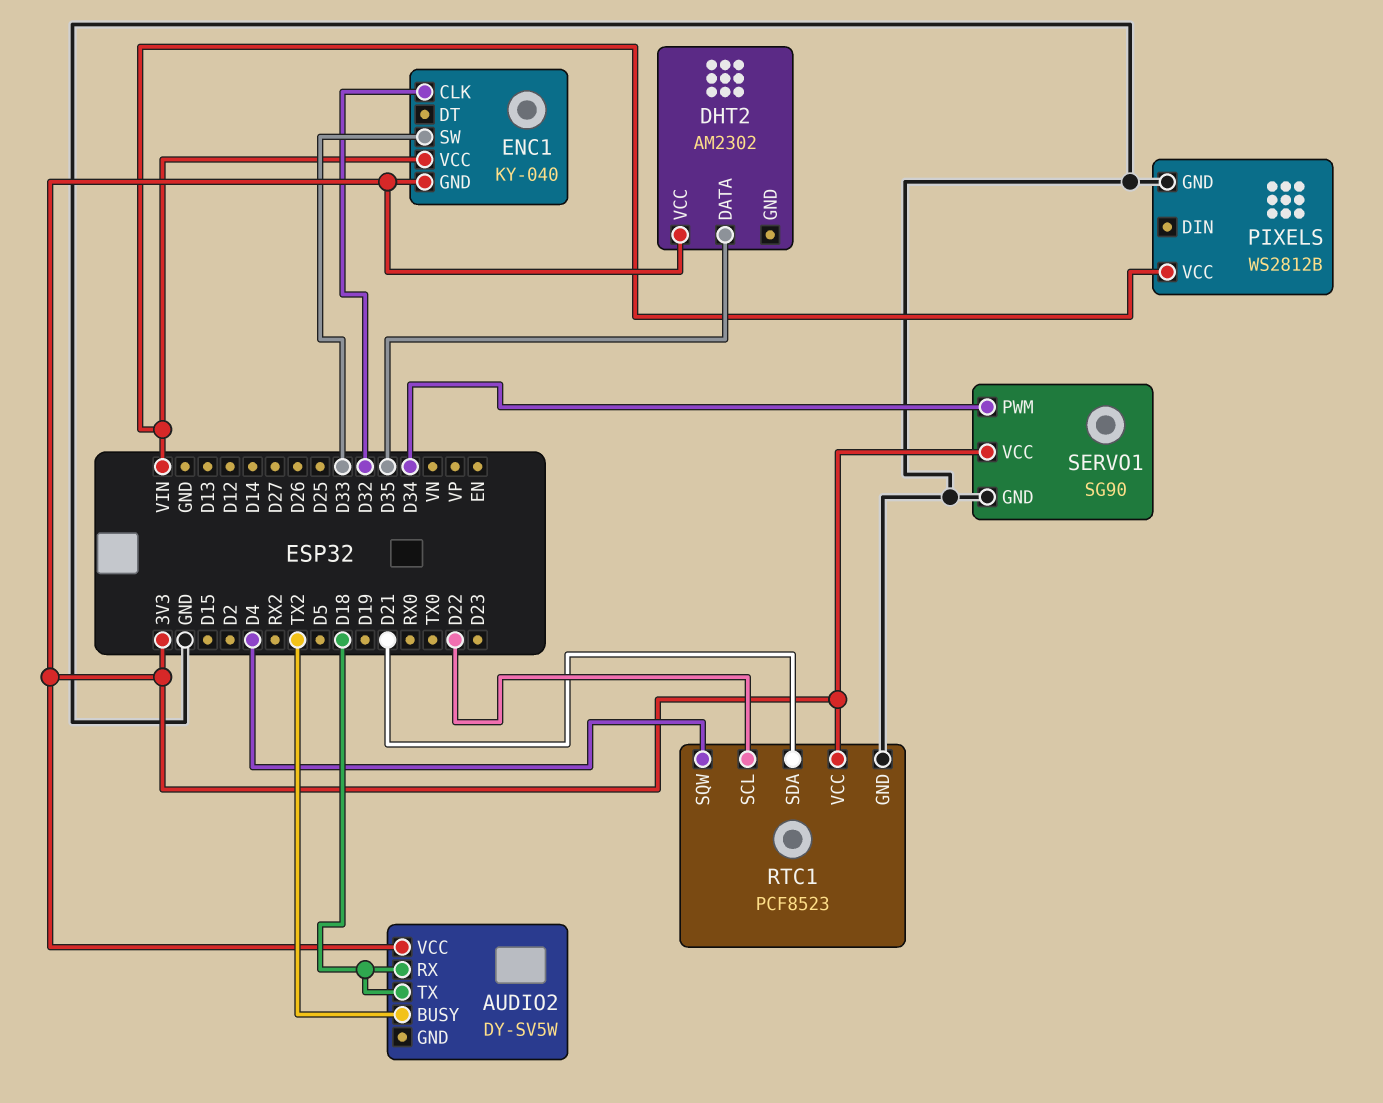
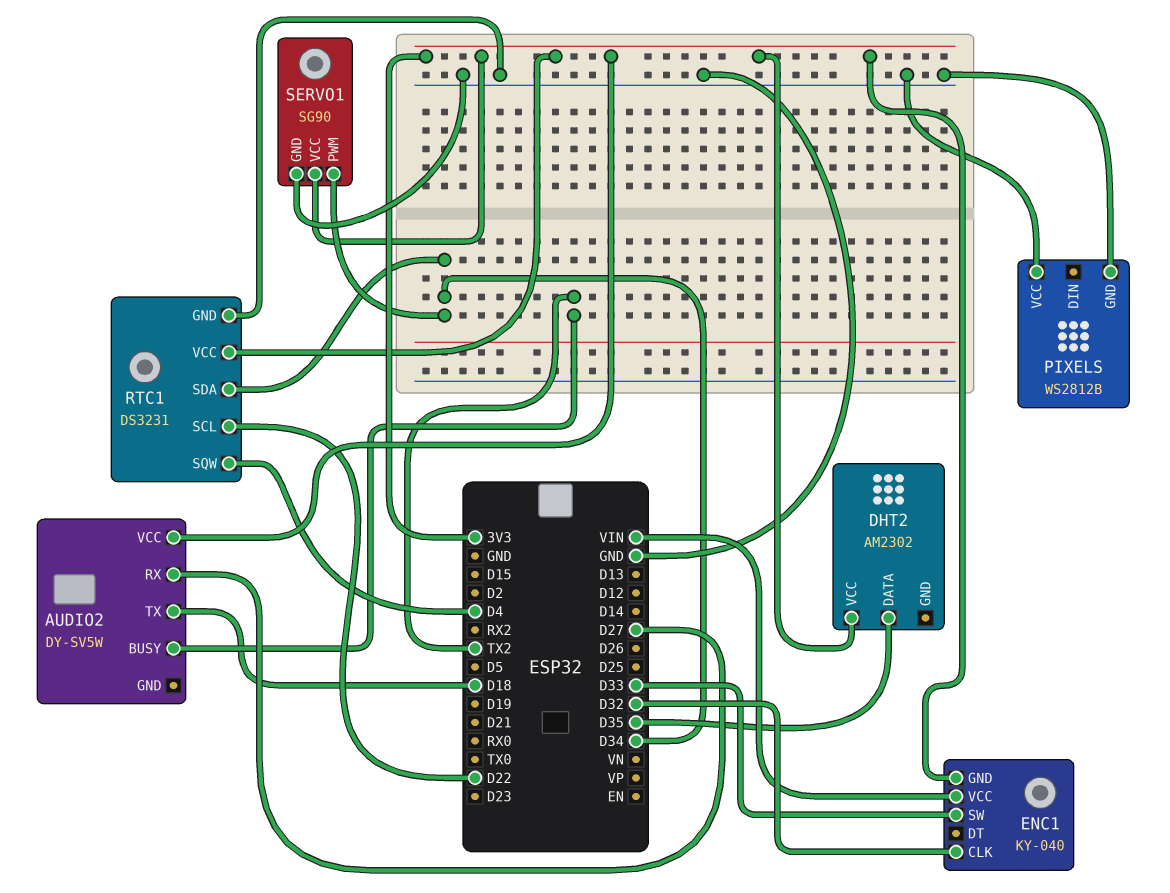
AUDIO2 pin RX: D18 -> D27
PIXELS pin VCC: VIN -> GND
RTC1: PCF8523 -> DS3231
RTC1 pin SDA: D21 -> D34

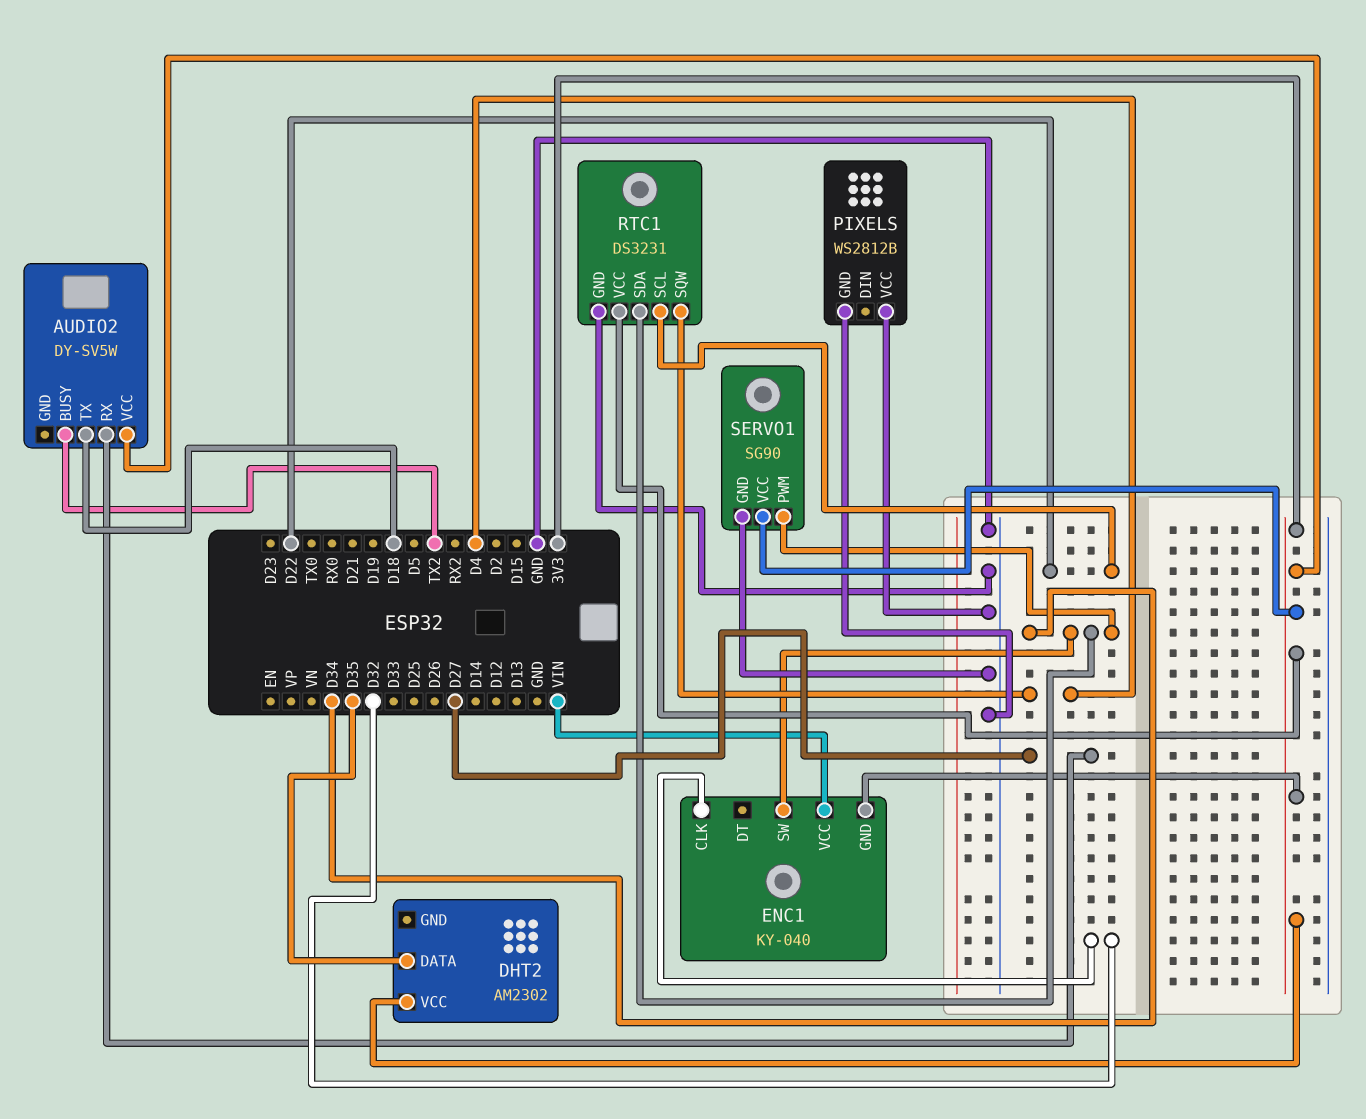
ENC1 pin SW: D33 -> D34

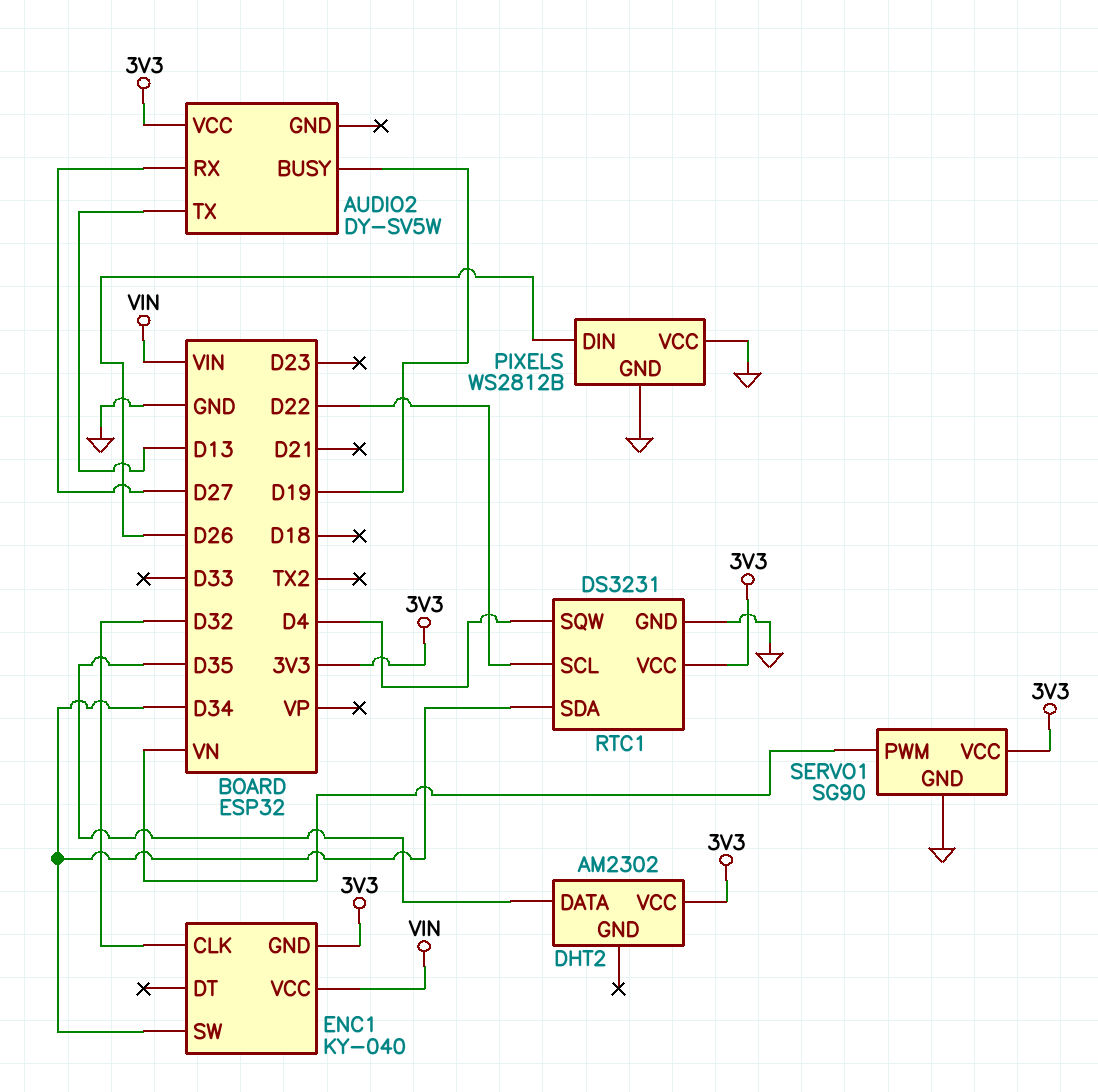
AUDIO2 pin BUSY: TX2 -> D19
AUDIO2 pin TX: D18 -> D13
PIXELS pin DIN: none -> D26
SERVO1 pin PWM: D34 -> VN

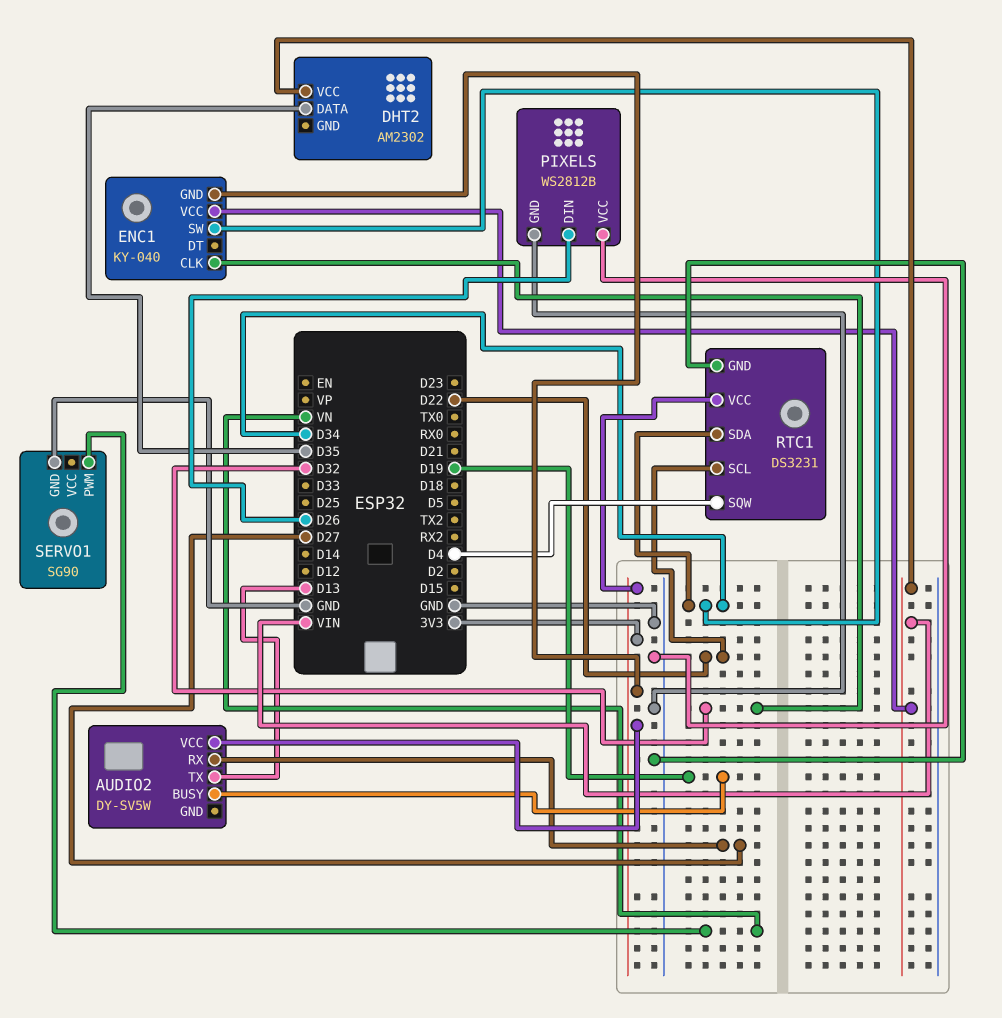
DHT2 pin VCC: 3V3 -> VIN
SERVO1 pin VCC: 3V3 -> none

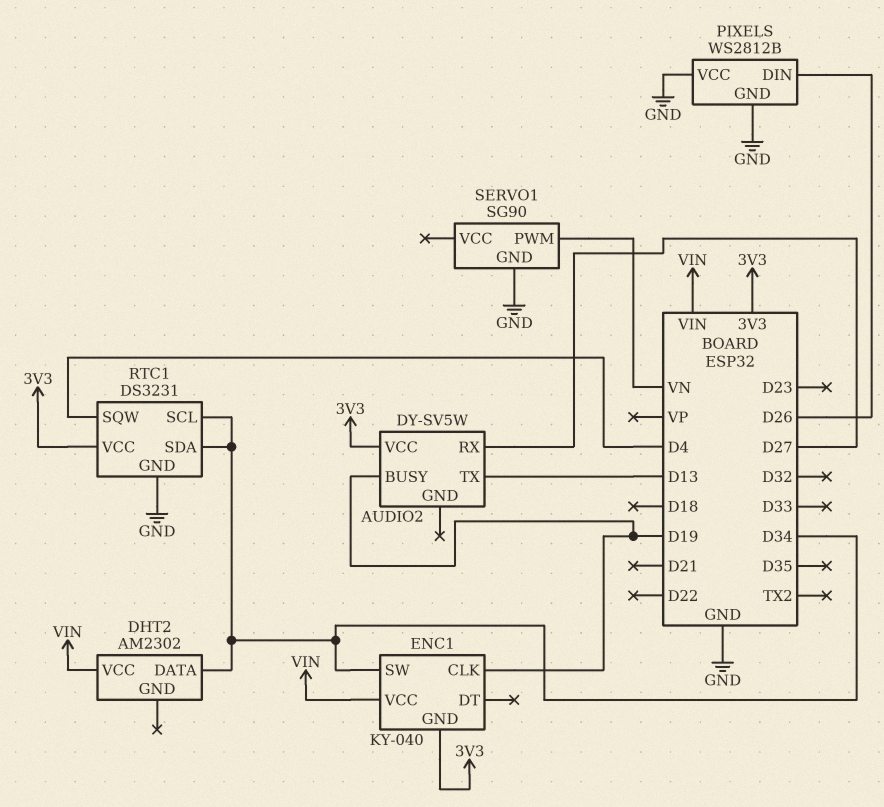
DHT2 pin DATA: D35 -> D34
ENC1 pin CLK: D32 -> D19
RTC1 pin SCL: D22 -> D34

